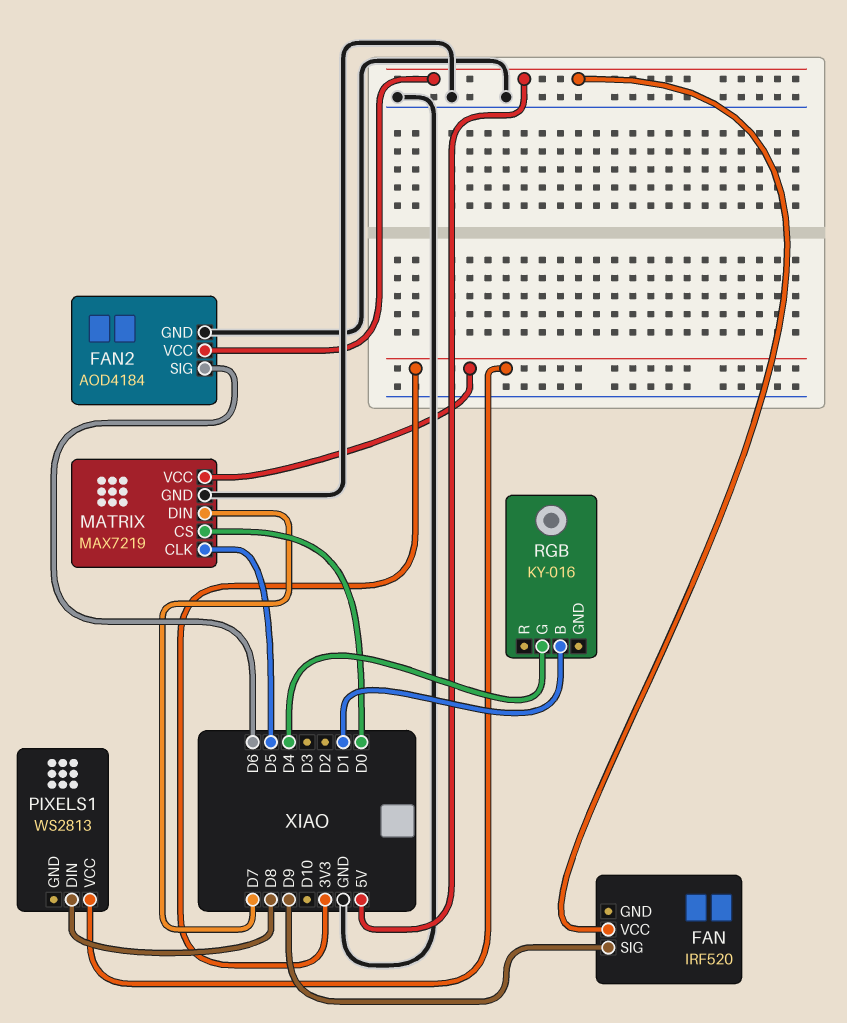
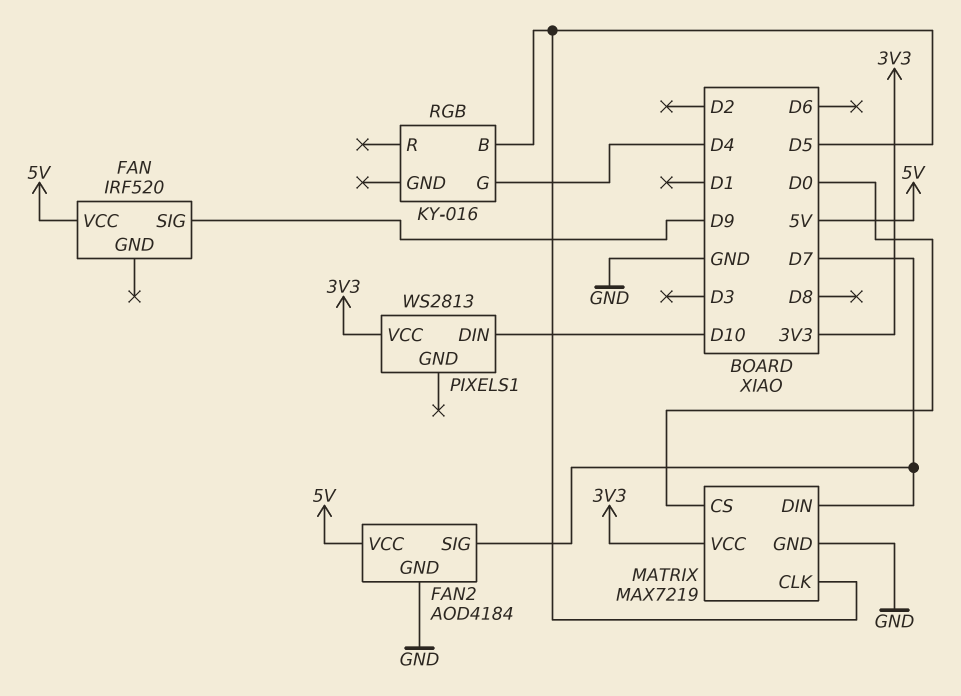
FAN2 pin SIG: D6 -> D7
PIXELS1 pin DIN: D8 -> D10
RGB pin B: D1 -> D5

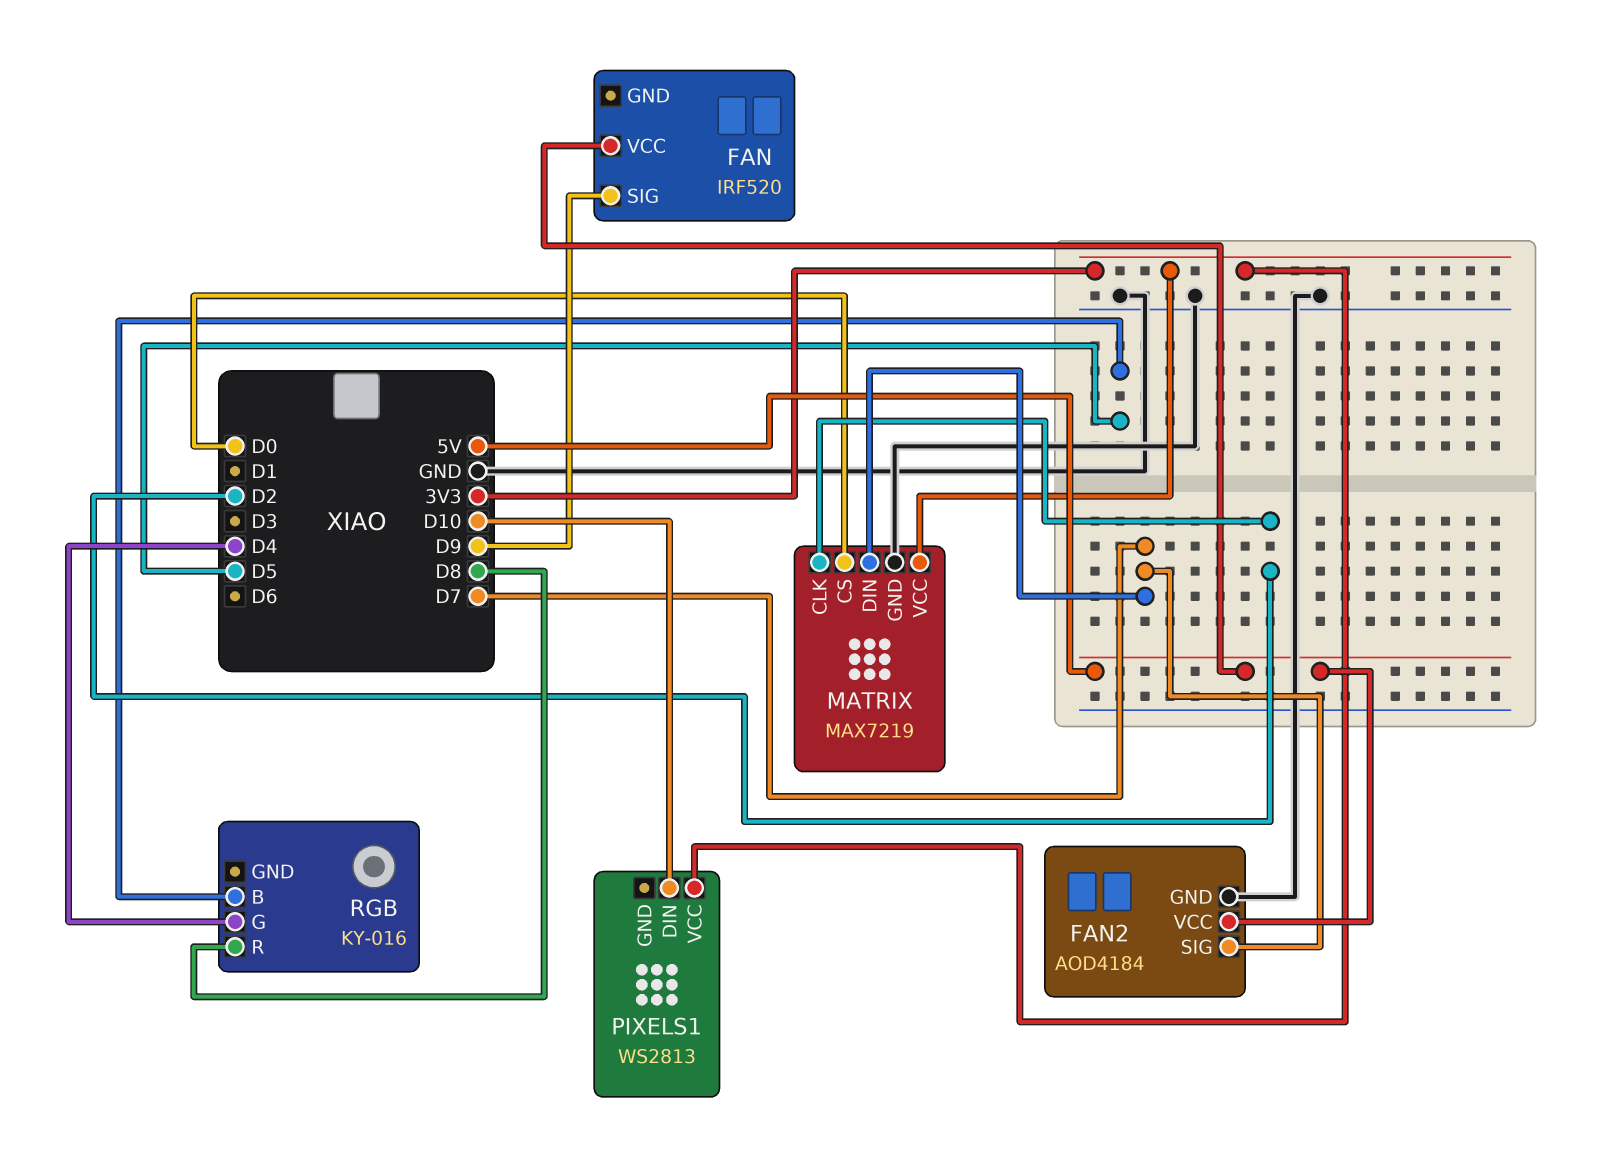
MATRIX pin CLK: D5 -> D2
RGB pin R: none -> D8

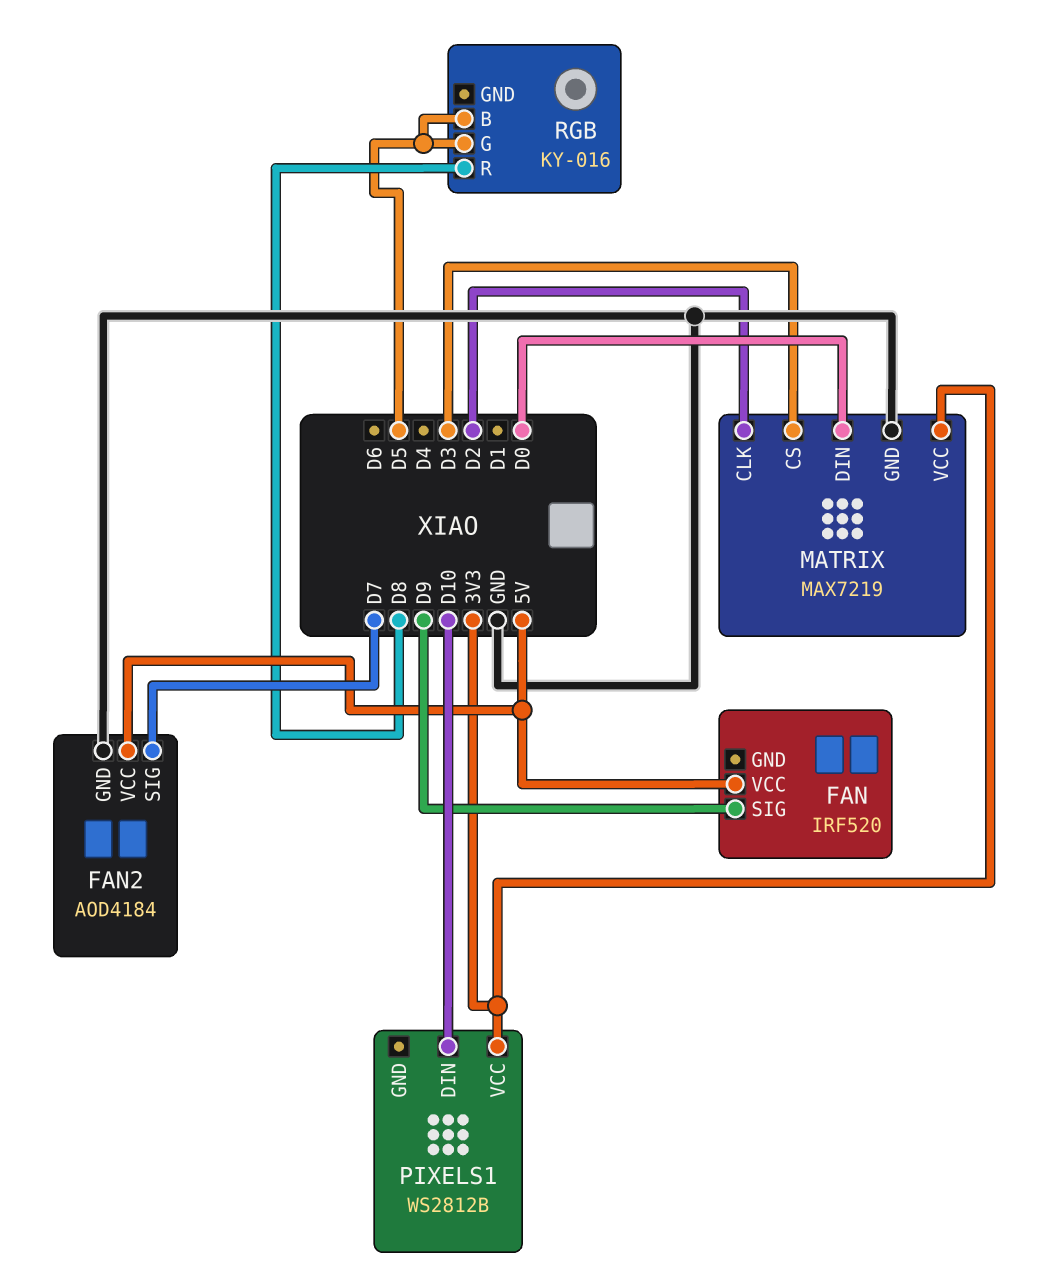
MATRIX pin CS: D0 -> D3
MATRIX pin DIN: D7 -> D0
PIXELS1: WS2813 -> WS2812B
RGB pin G: D4 -> D5

